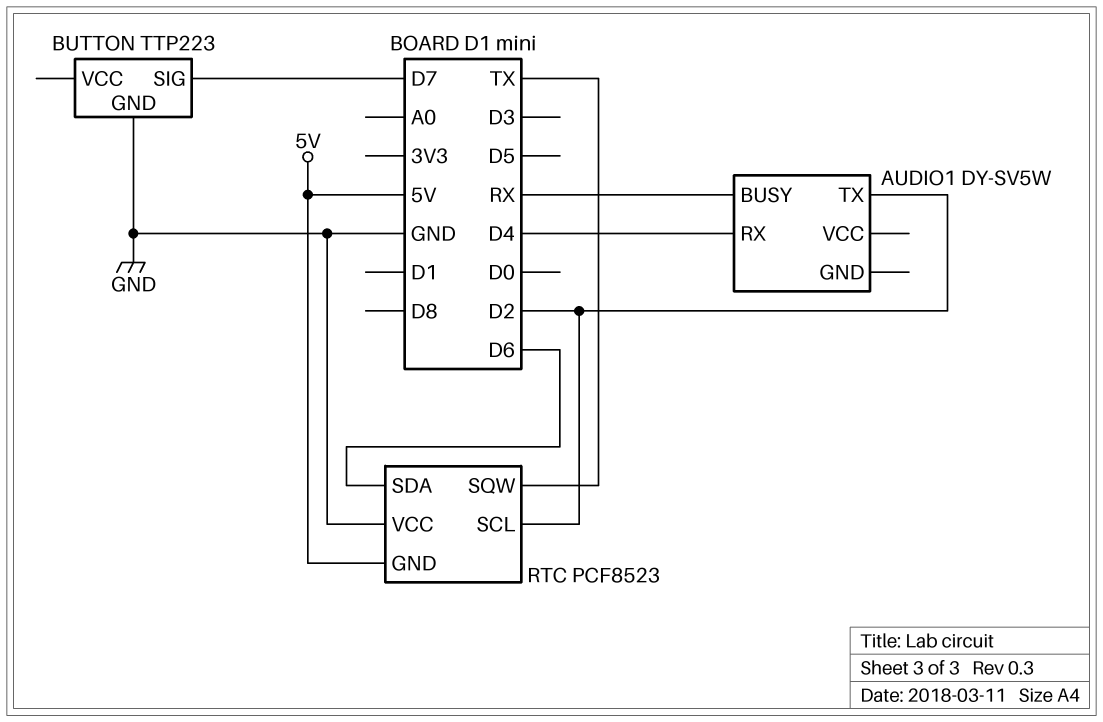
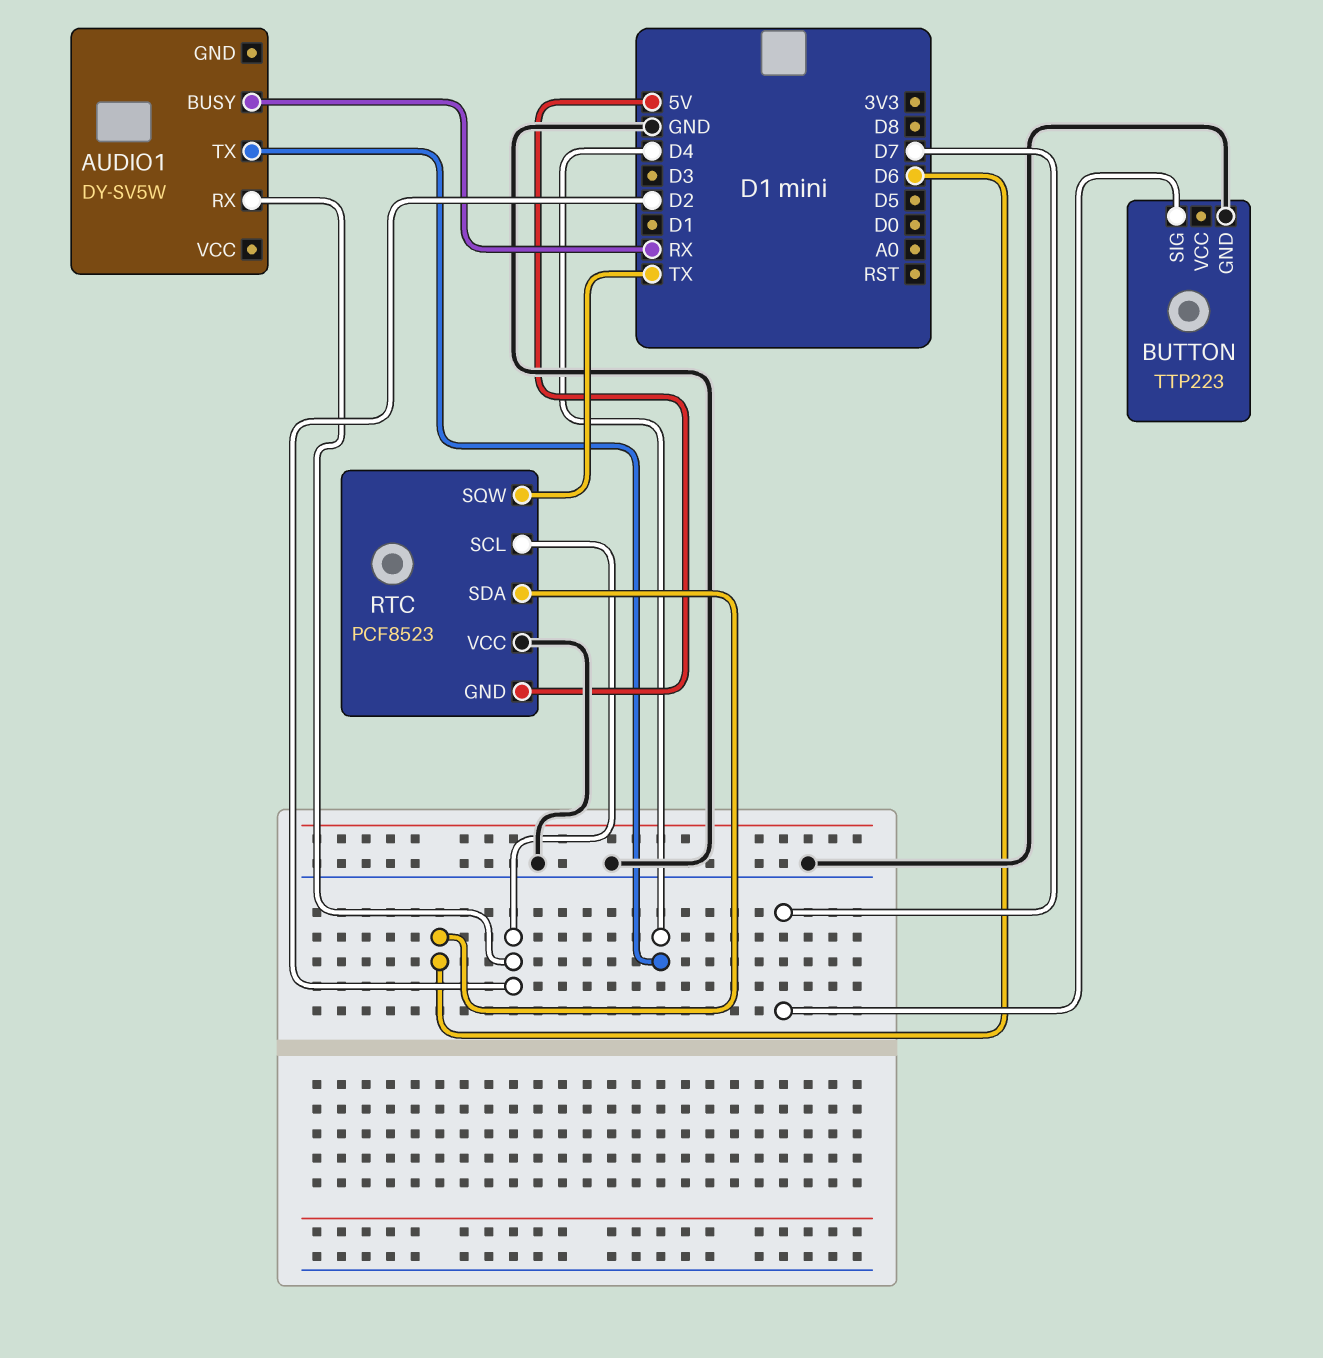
AUDIO1 pin RX: D4 -> D2
AUDIO1 pin TX: D2 -> D4

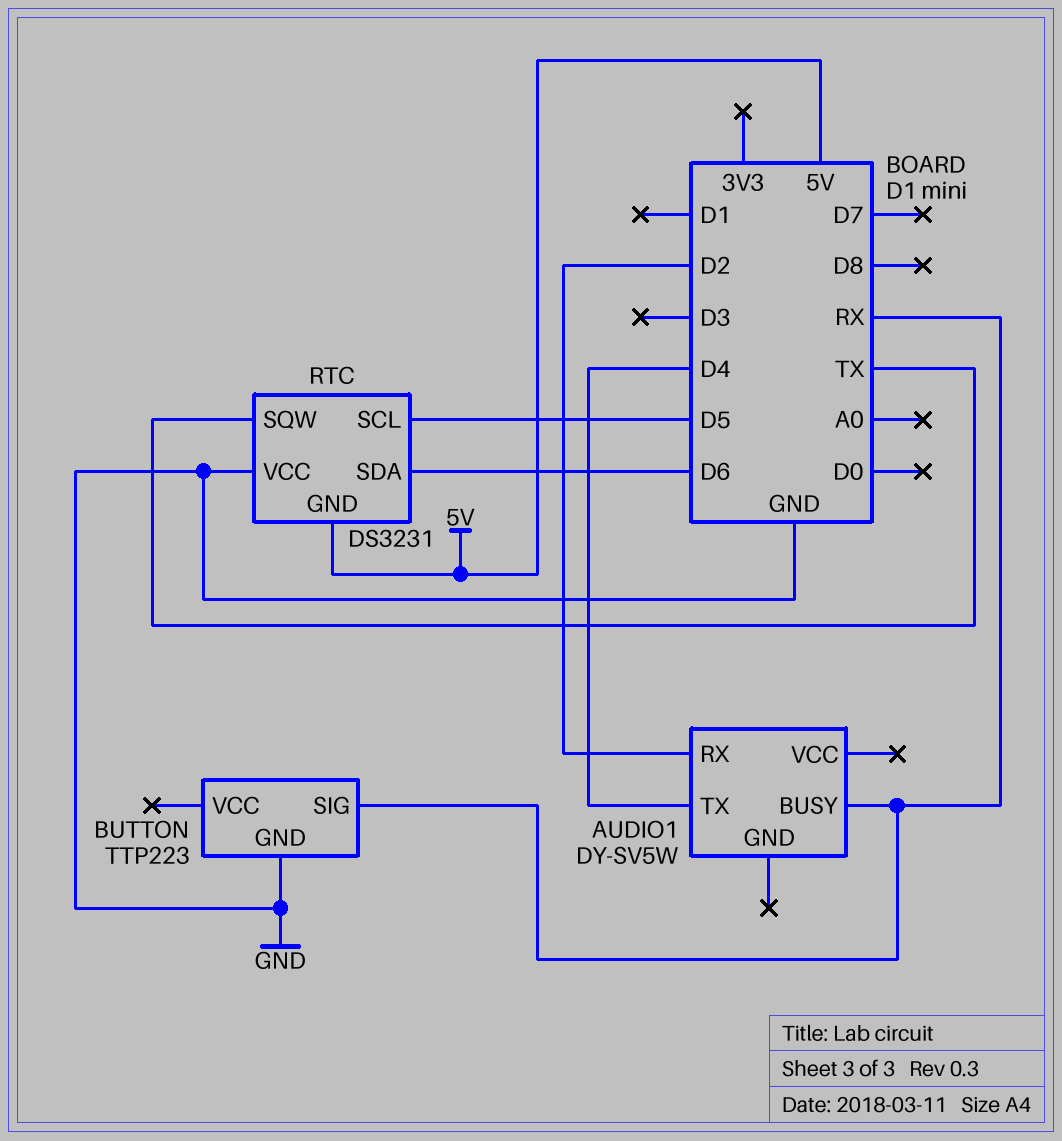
BUTTON pin SIG: D7 -> RX
RTC: PCF8523 -> DS3231
RTC pin SCL: D2 -> D5

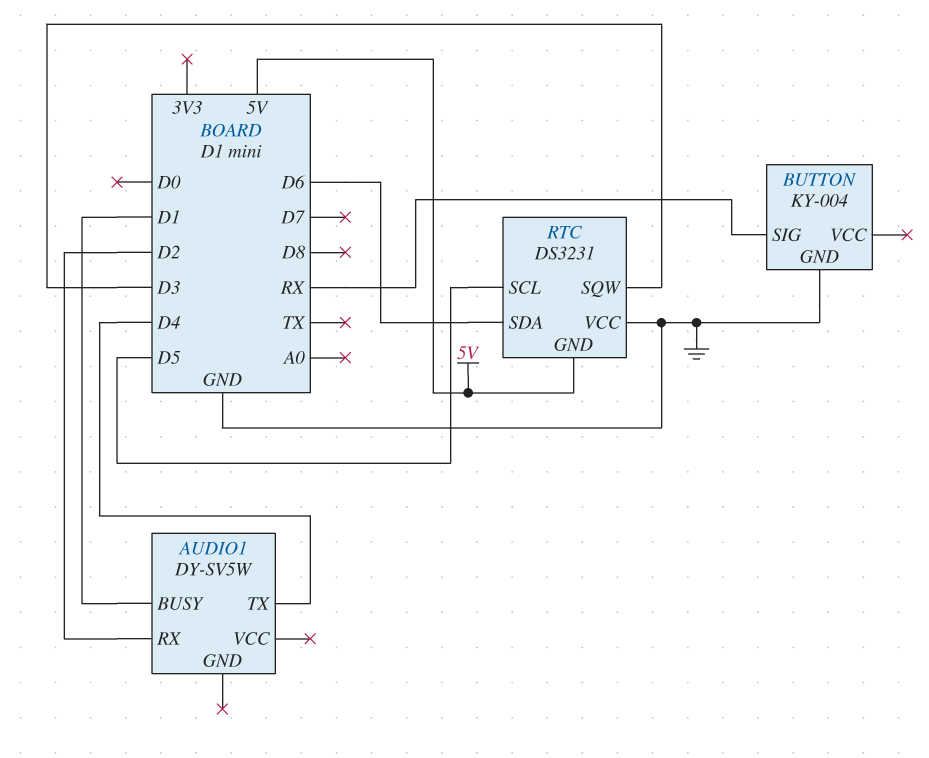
AUDIO1 pin BUSY: RX -> D1
BUTTON: TTP223 -> KY-004
RTC pin SQW: TX -> D3

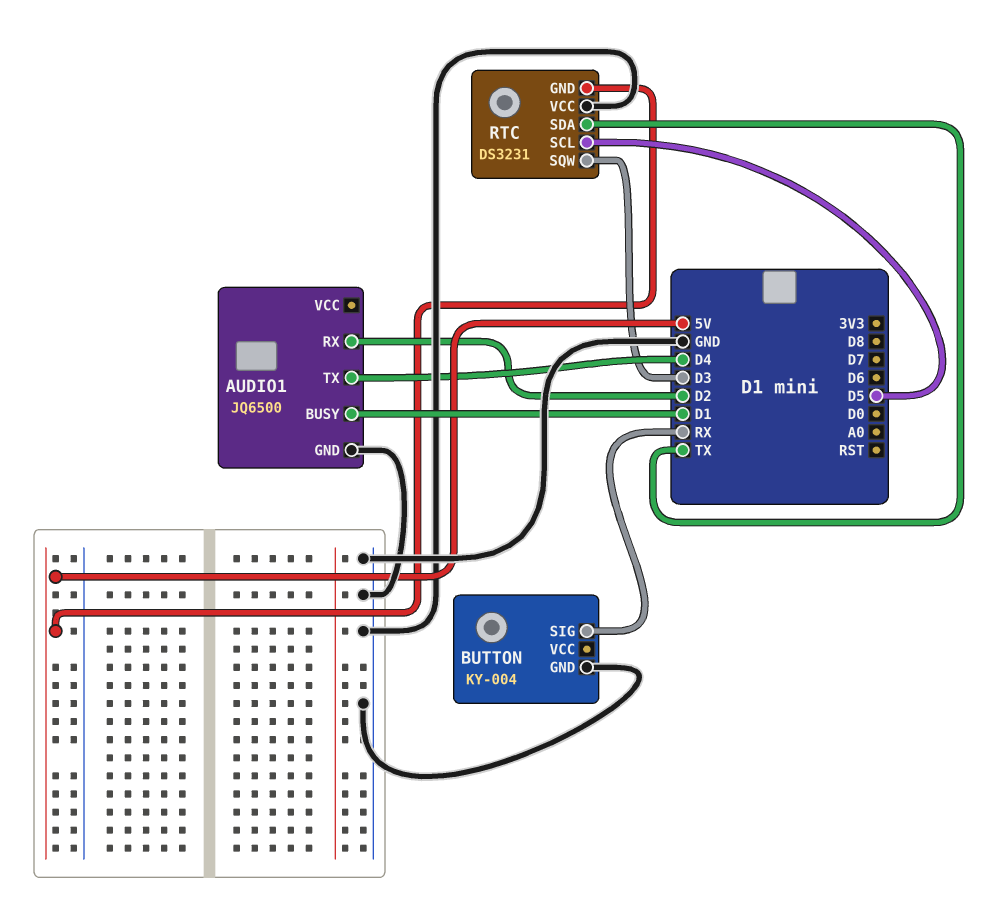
AUDIO1: DY-SV5W -> JQ6500
AUDIO1 pin GND: none -> GND
RTC pin SDA: D6 -> TX

